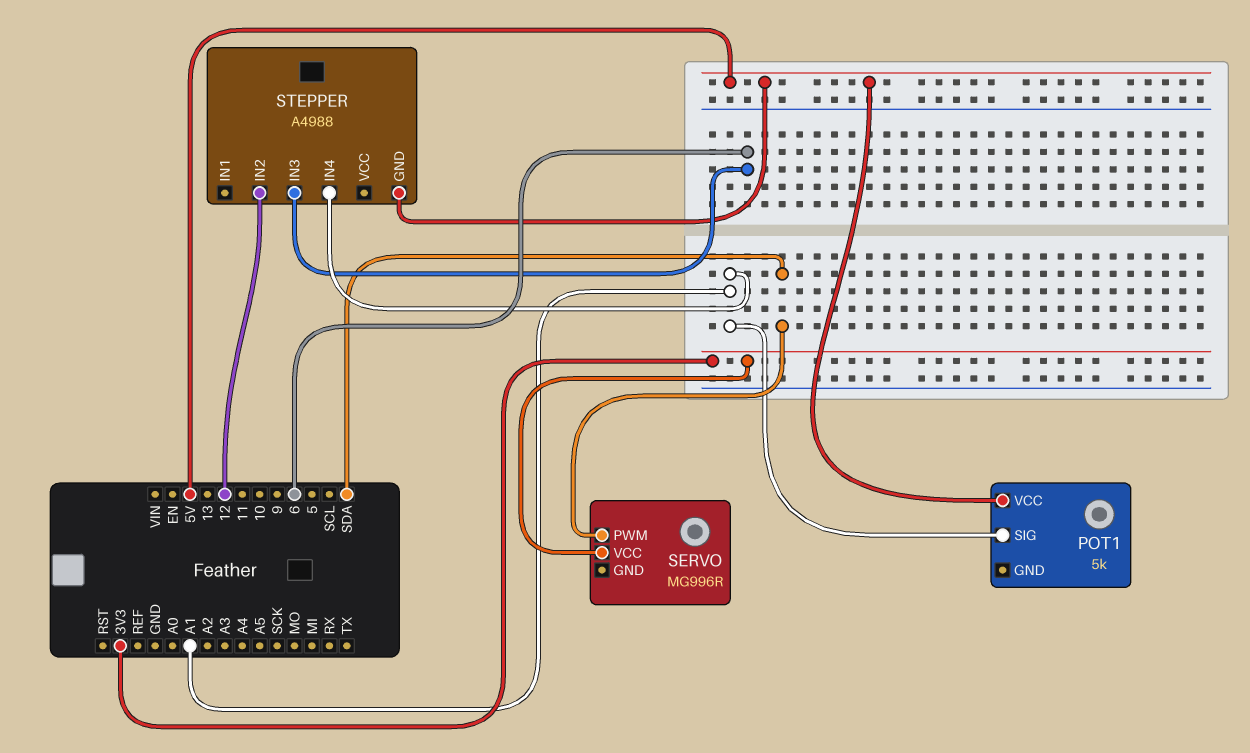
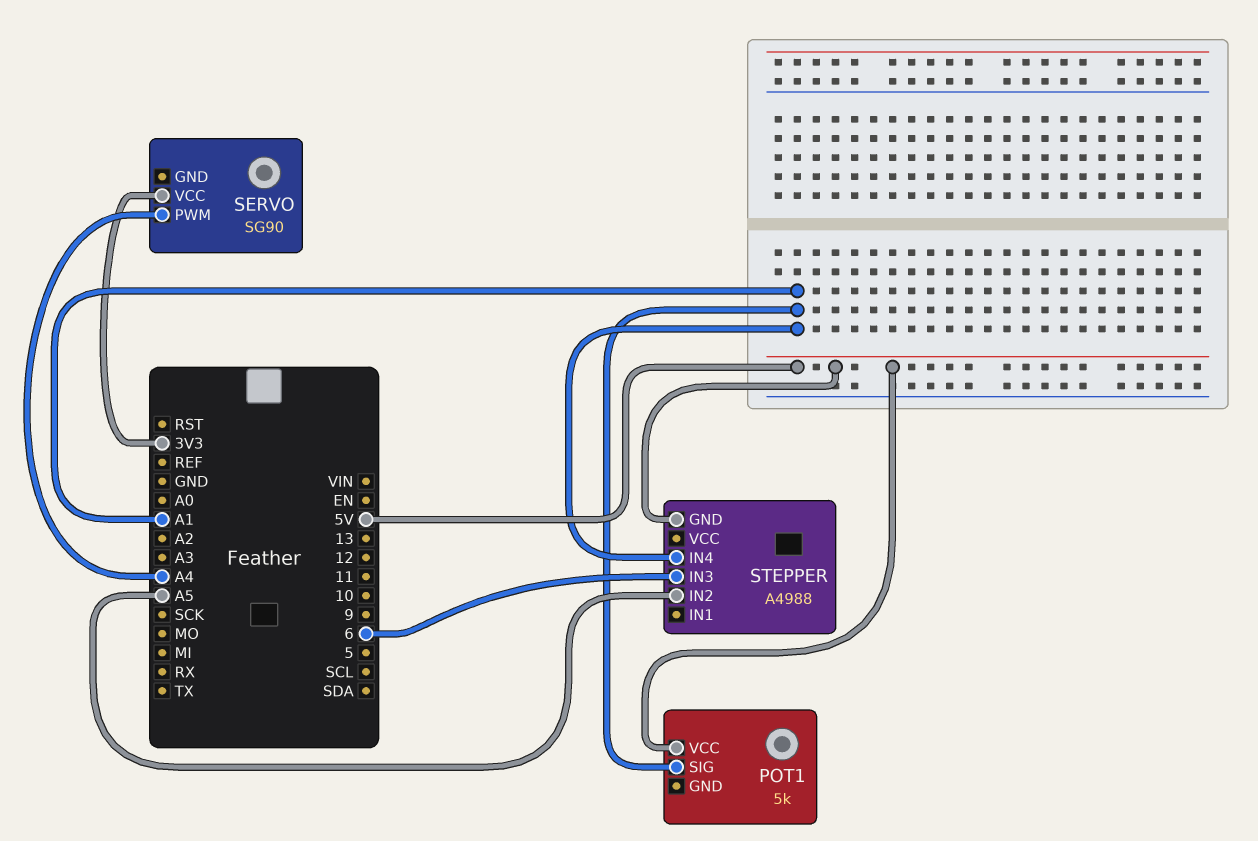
SERVO: MG996R -> SG90
SERVO pin PWM: SDA -> A4
STEPPER pin IN2: 12 -> A5

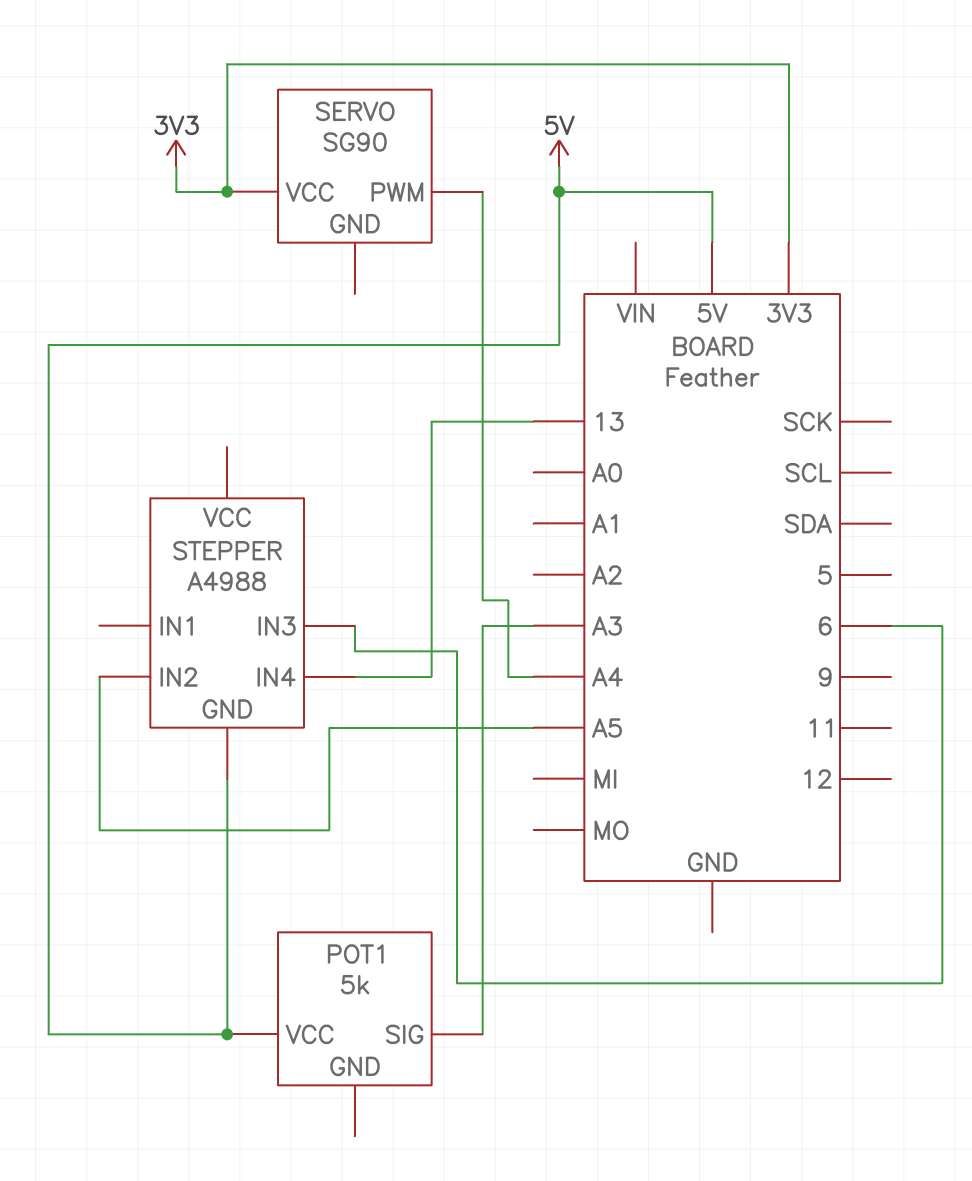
POT1 pin SIG: A1 -> A3
STEPPER pin IN4: A1 -> 13

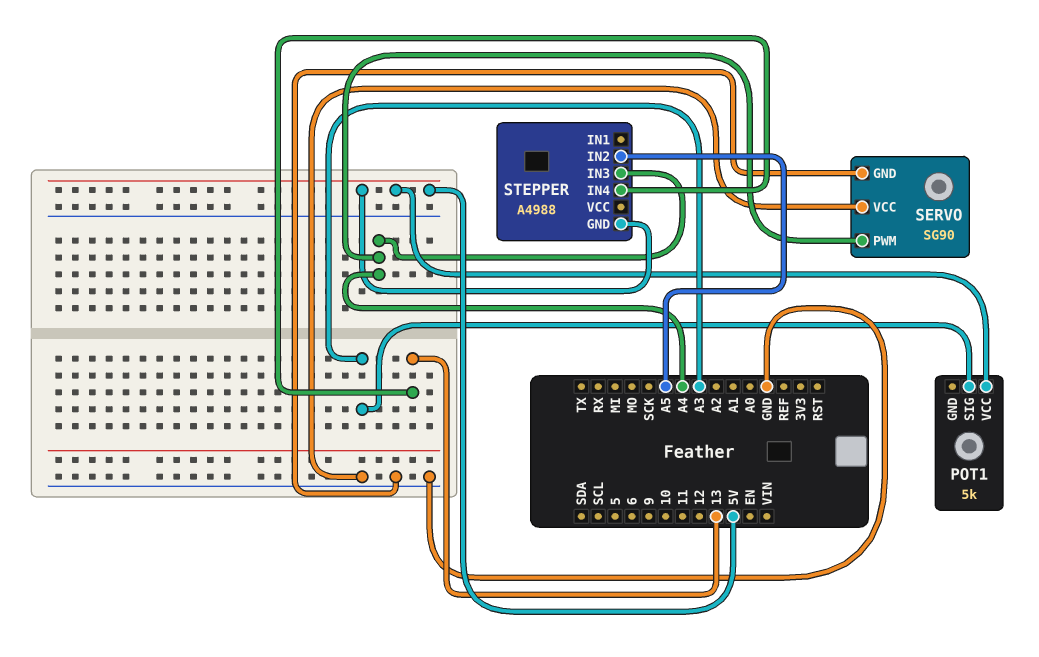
SERVO pin GND: none -> GND
SERVO pin VCC: 3V3 -> GND
STEPPER pin IN3: 6 -> A4

